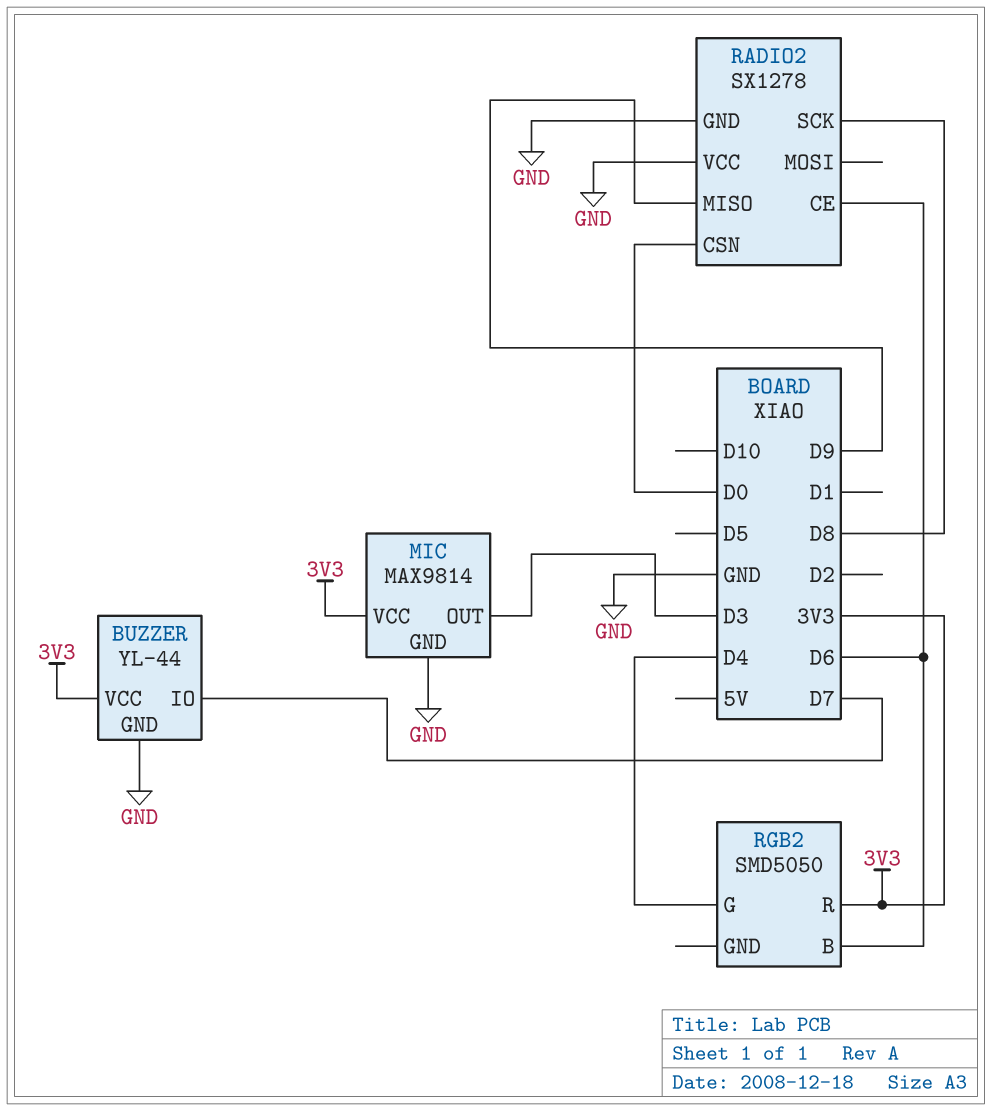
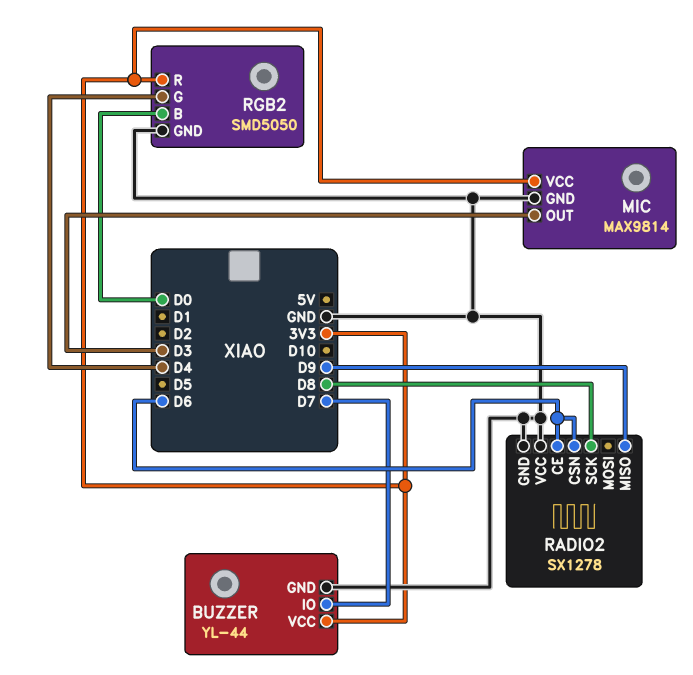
RADIO2 pin CSN: D0 -> D6
RGB2 pin B: D6 -> D0
RGB2 pin GND: none -> GND

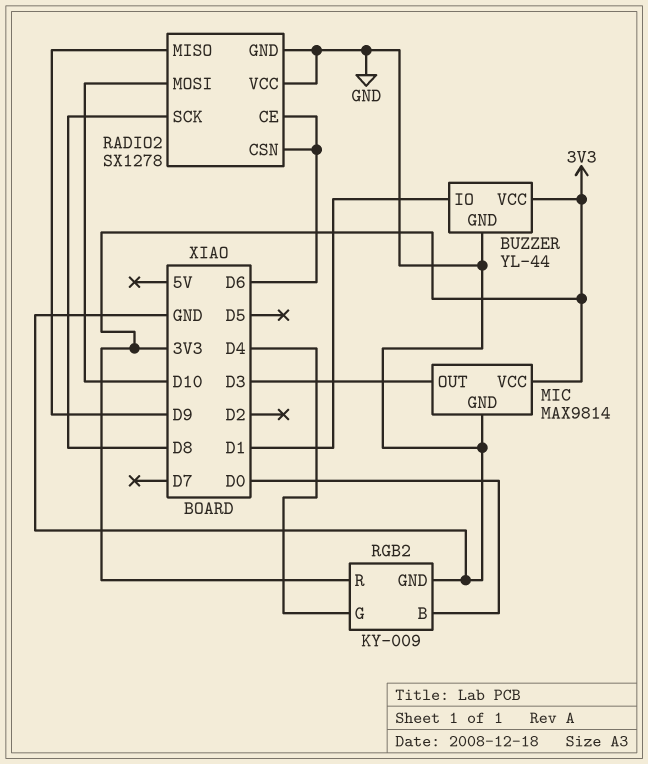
BUZZER pin IO: D7 -> D1
RADIO2 pin MOSI: none -> D10
RGB2: SMD5050 -> KY-009

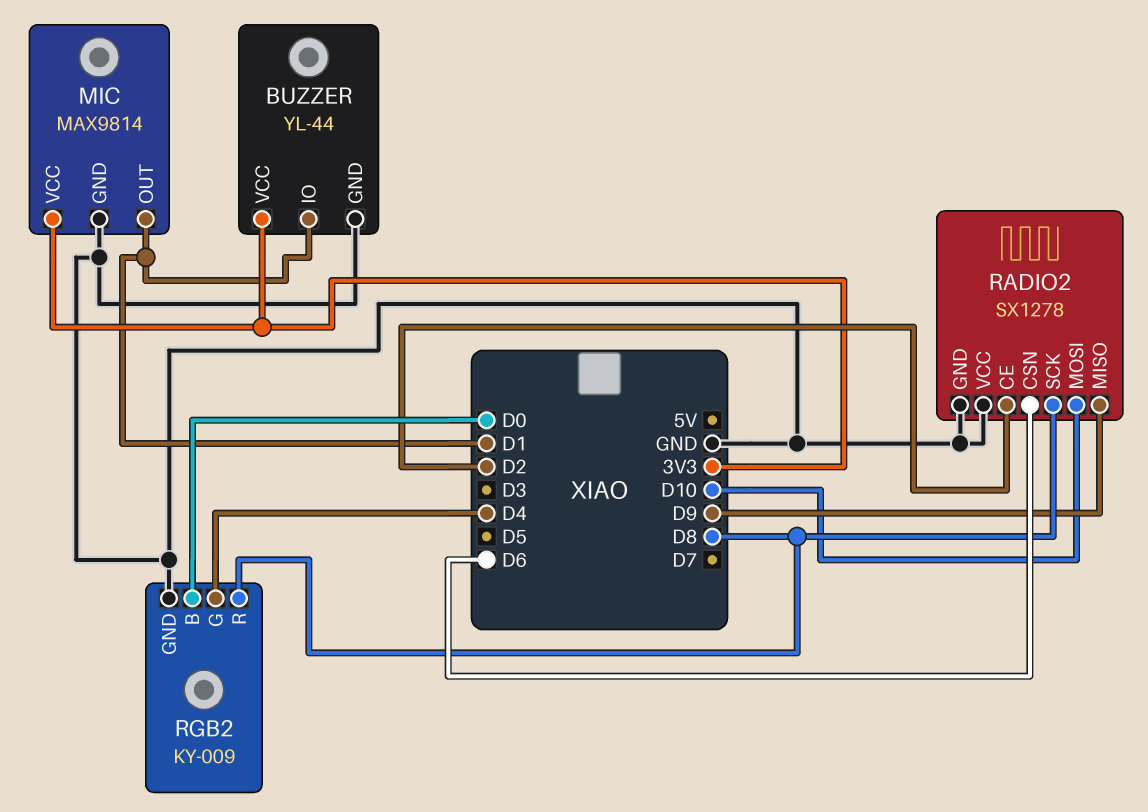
MIC pin OUT: D3 -> D1
RADIO2 pin CE: D6 -> D2
RGB2 pin R: 3V3 -> D8

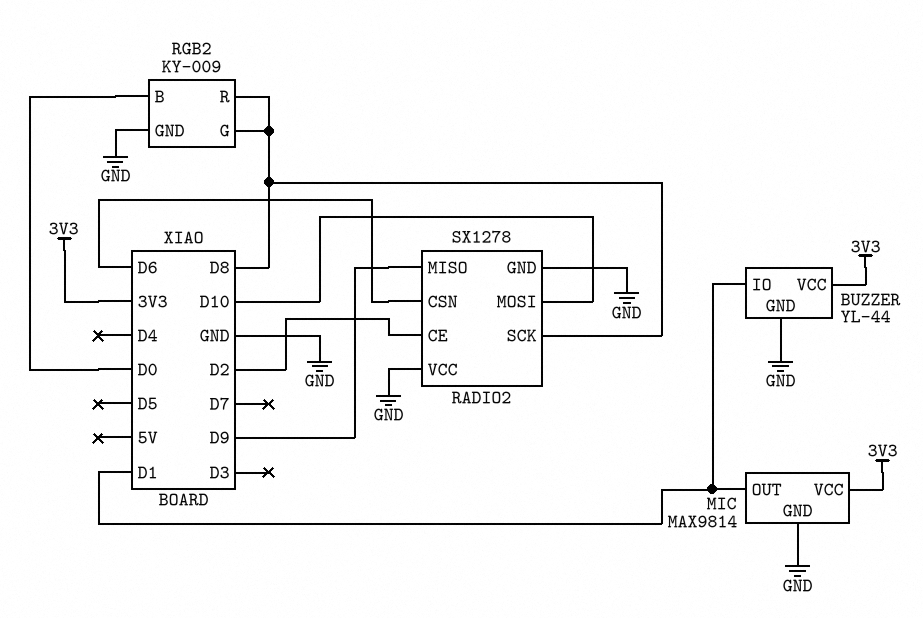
RGB2 pin G: D4 -> D8

